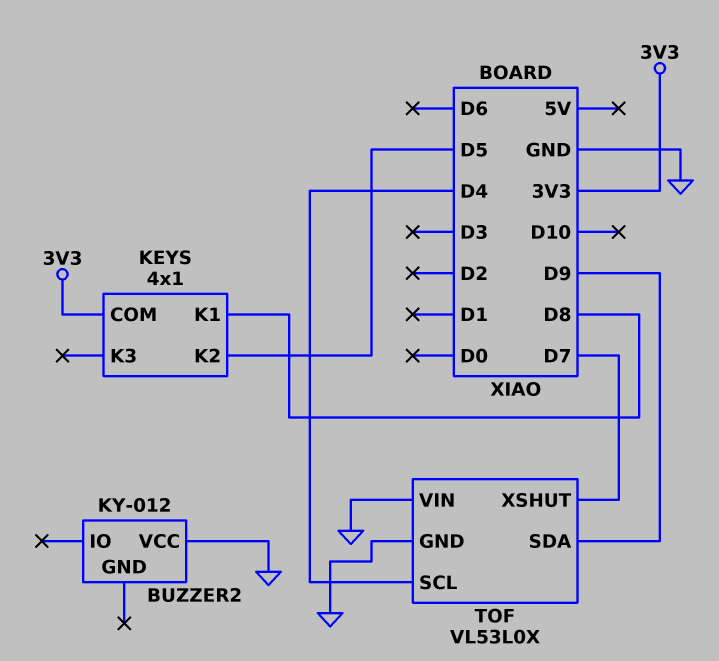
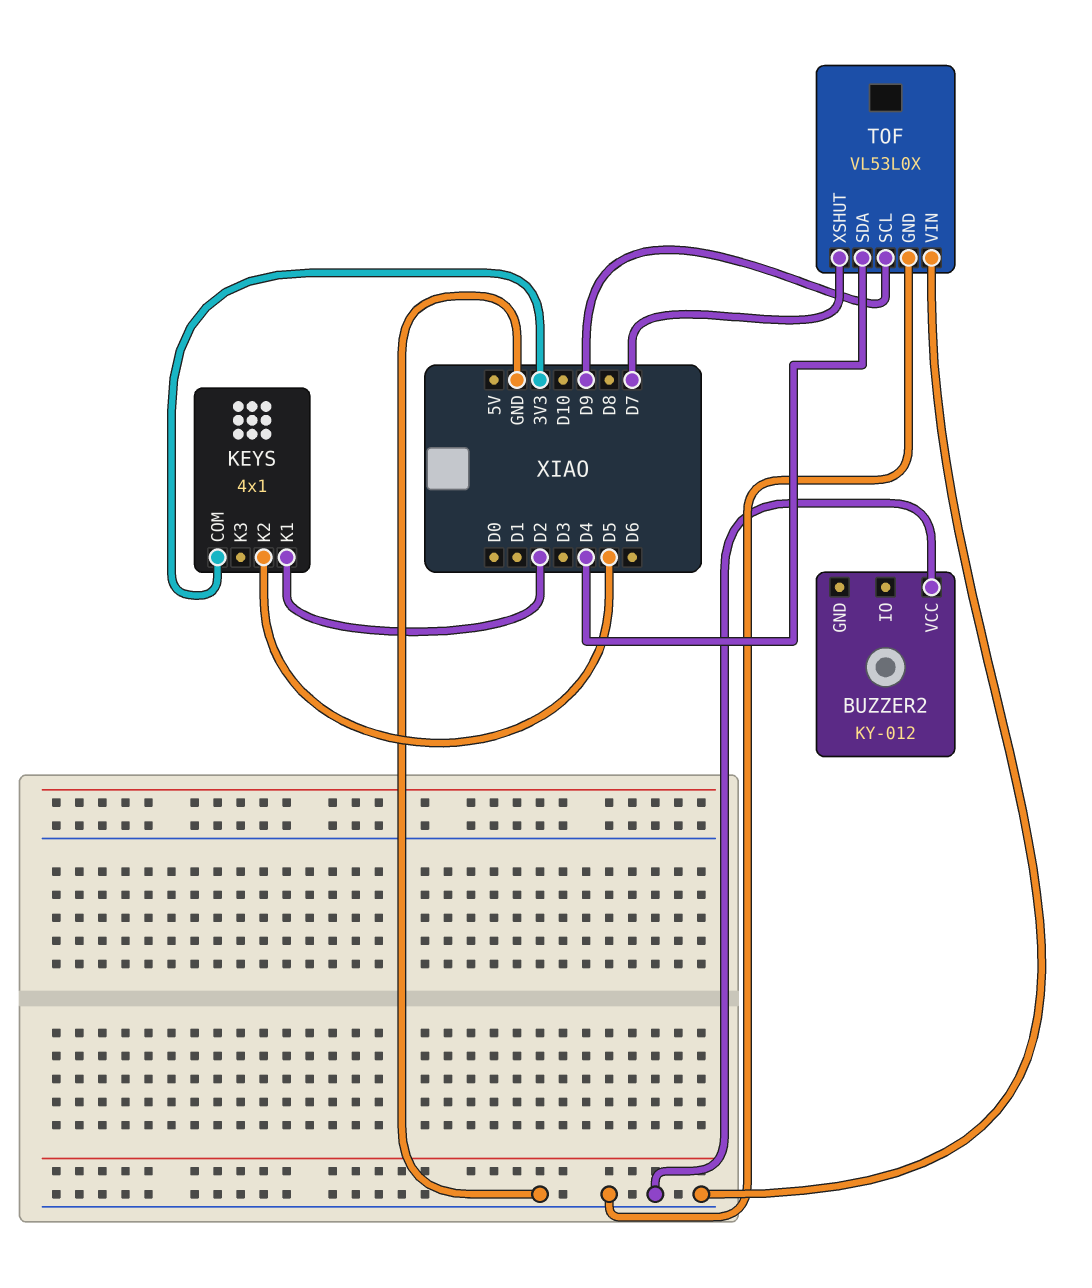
KEYS pin K1: D8 -> D2
TOF pin SCL: D4 -> D9
TOF pin SDA: D9 -> D4

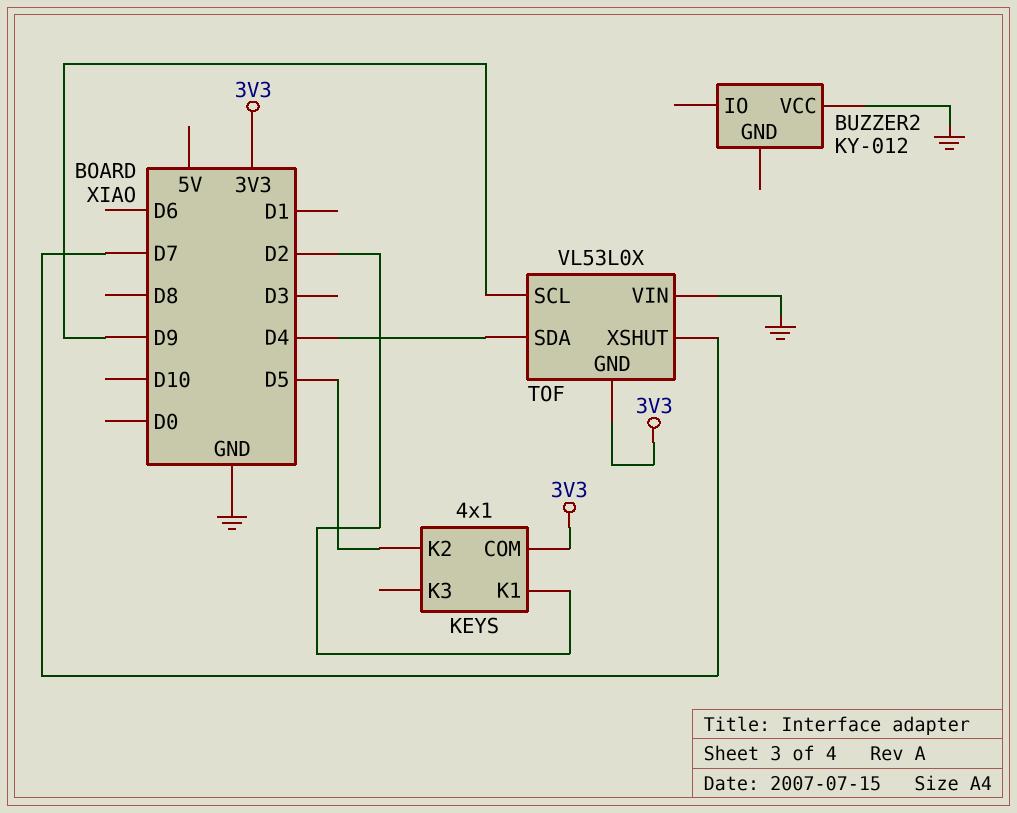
TOF pin GND: GND -> 3V3

